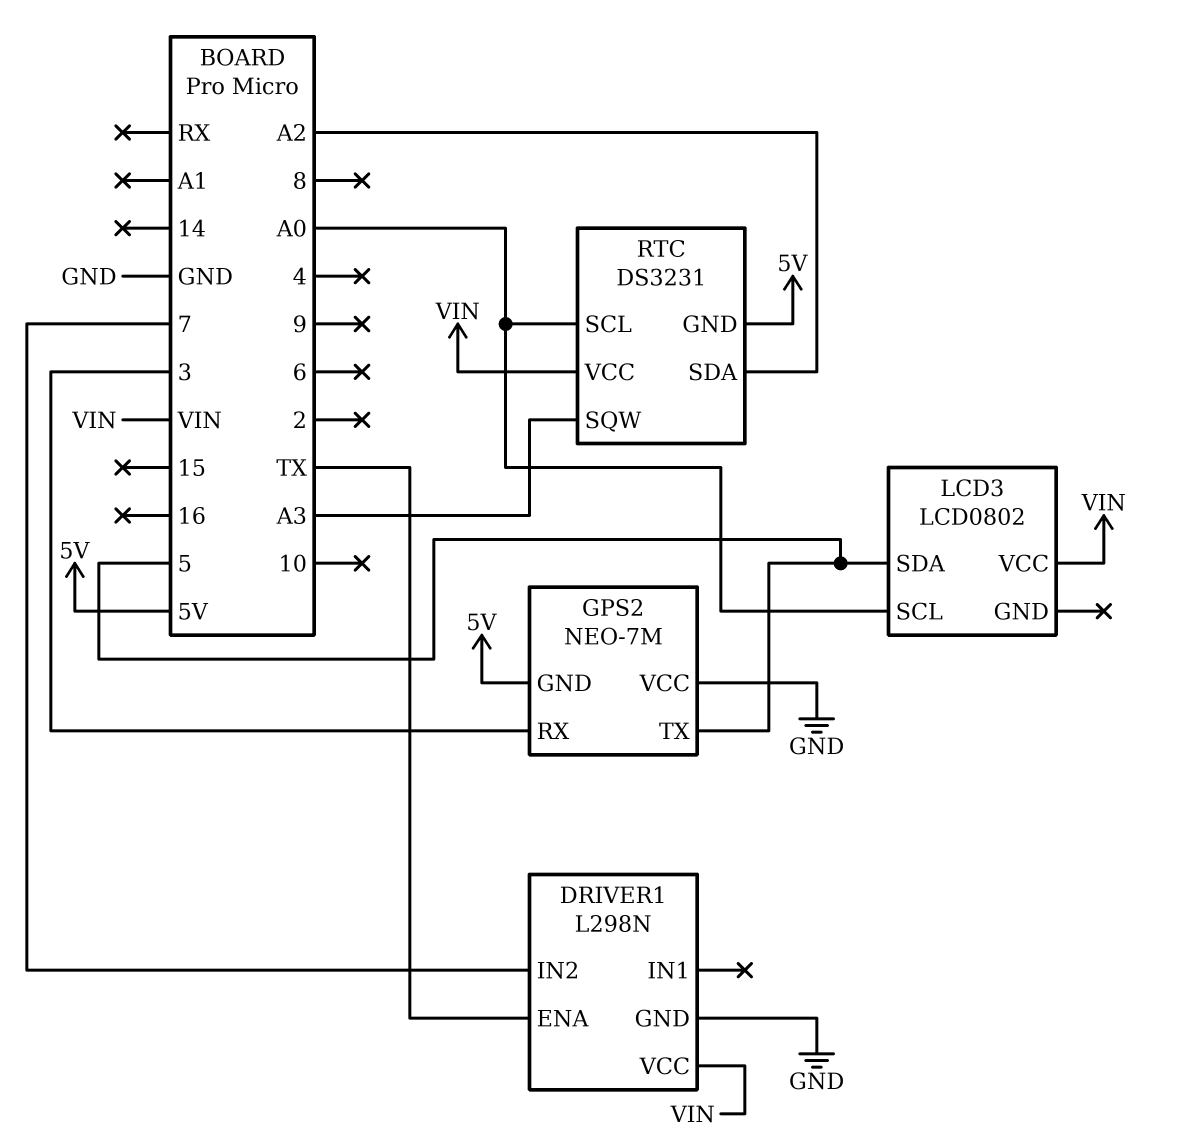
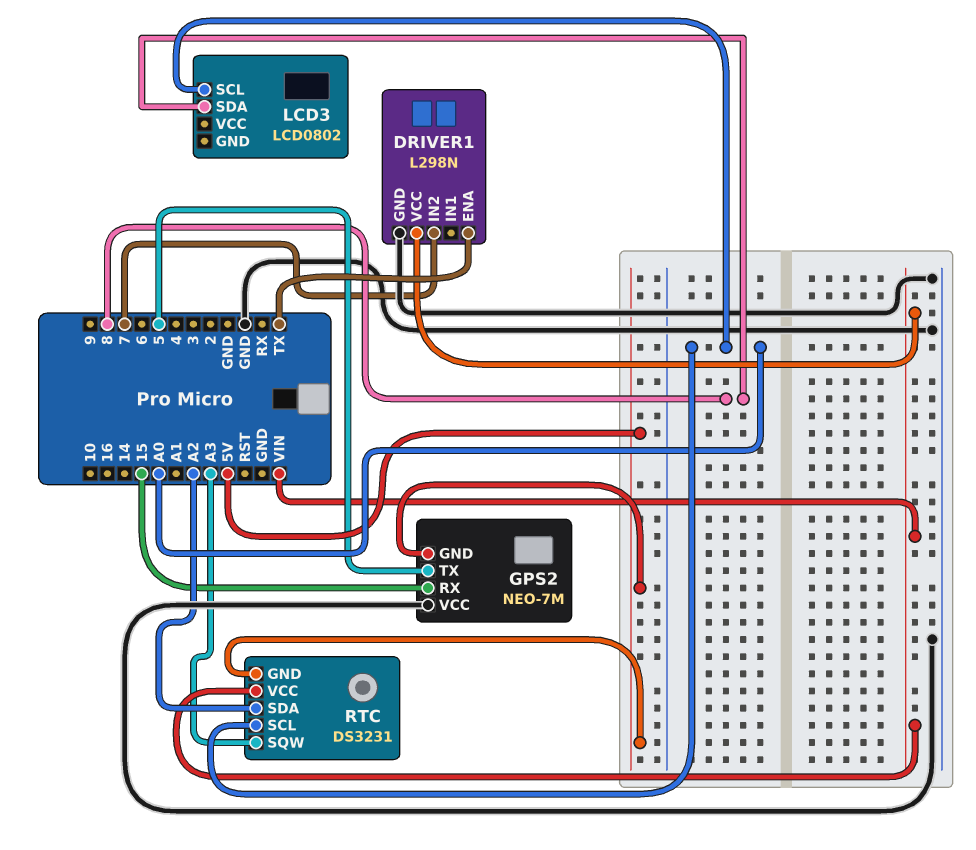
GPS2 pin RX: 3 -> 15
LCD3 pin SDA: 5 -> 8
LCD3 pin VCC: VIN -> none

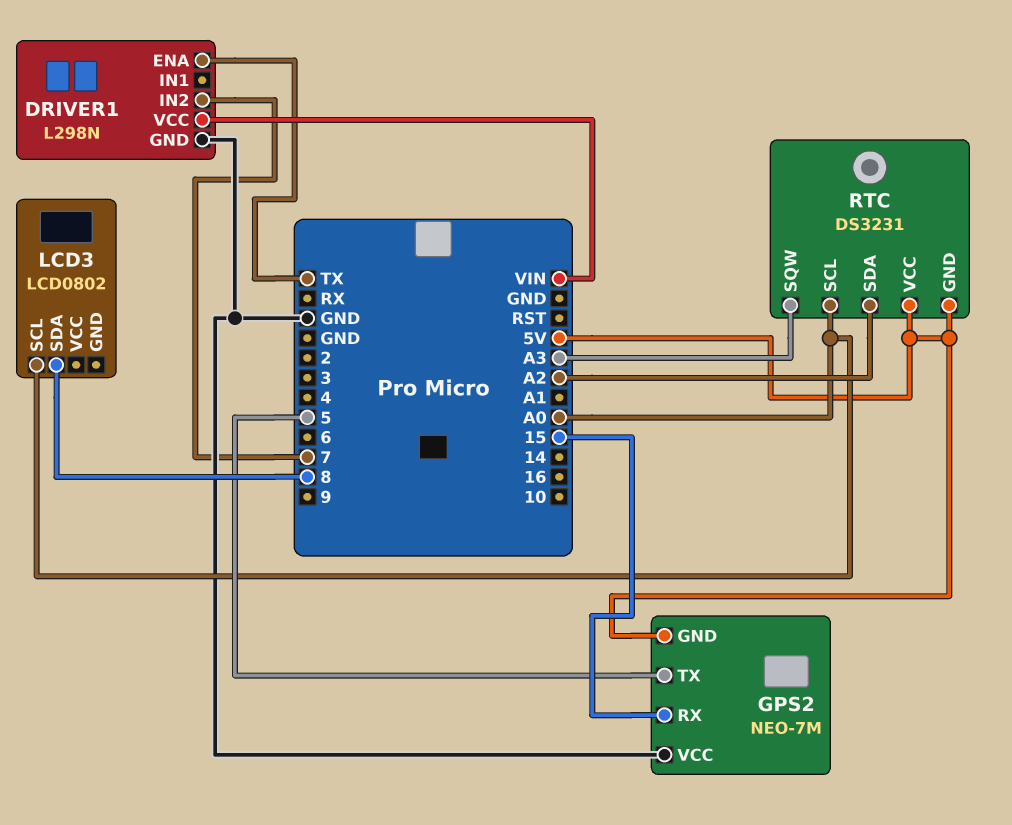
RTC pin VCC: VIN -> 5V

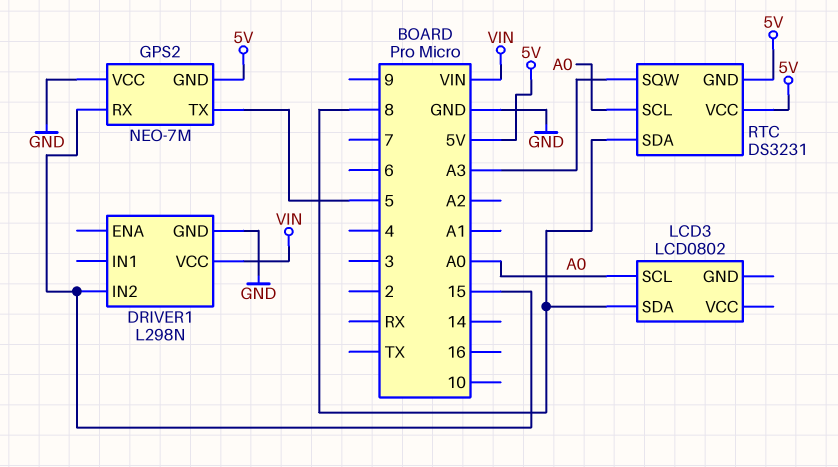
DRIVER1 pin ENA: TX -> none
DRIVER1 pin IN2: 7 -> 15
RTC pin SDA: A2 -> 8

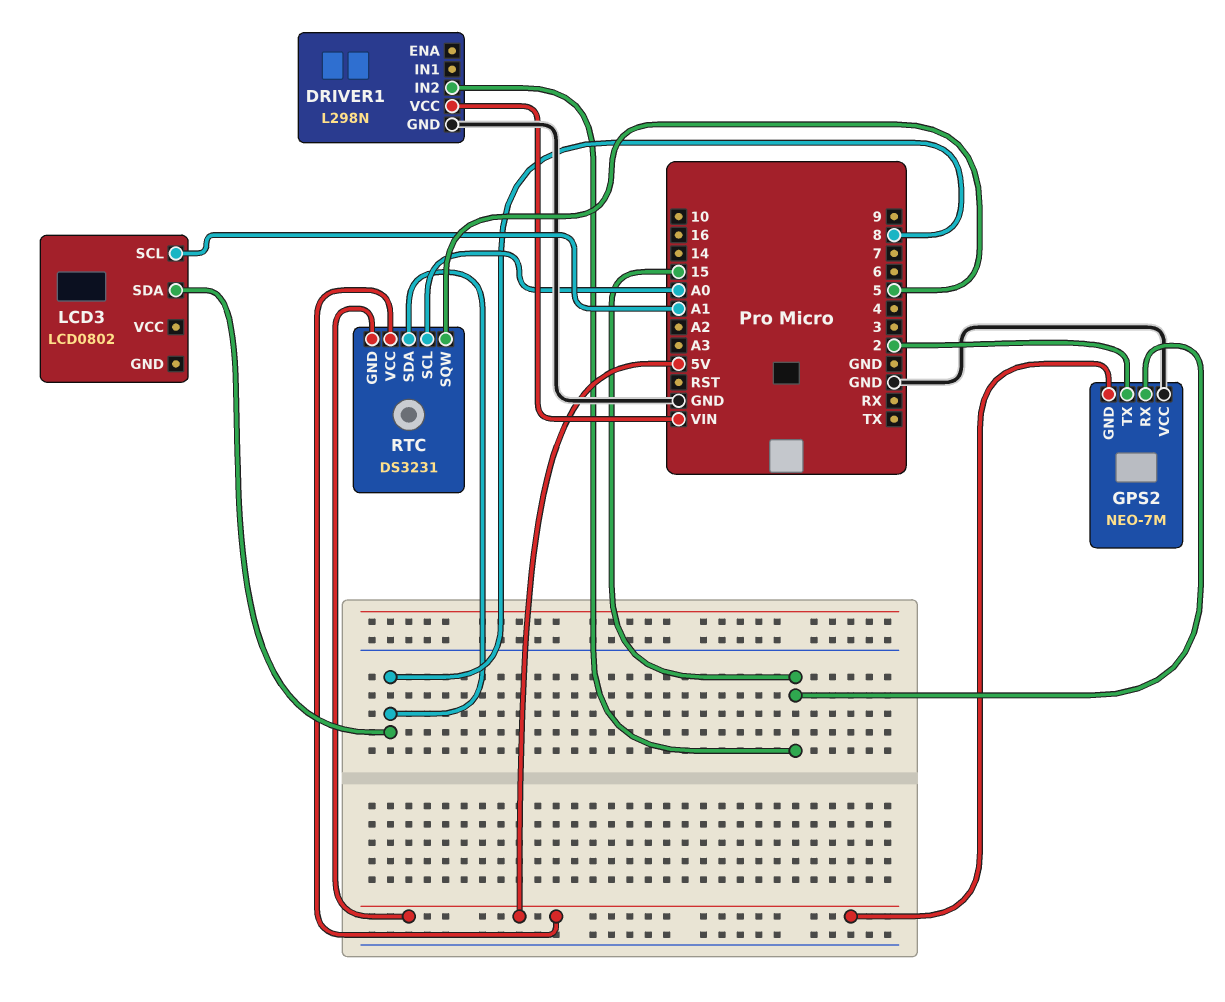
GPS2 pin TX: 5 -> 2
LCD3 pin SCL: A0 -> A1
RTC pin SQW: A3 -> 5

